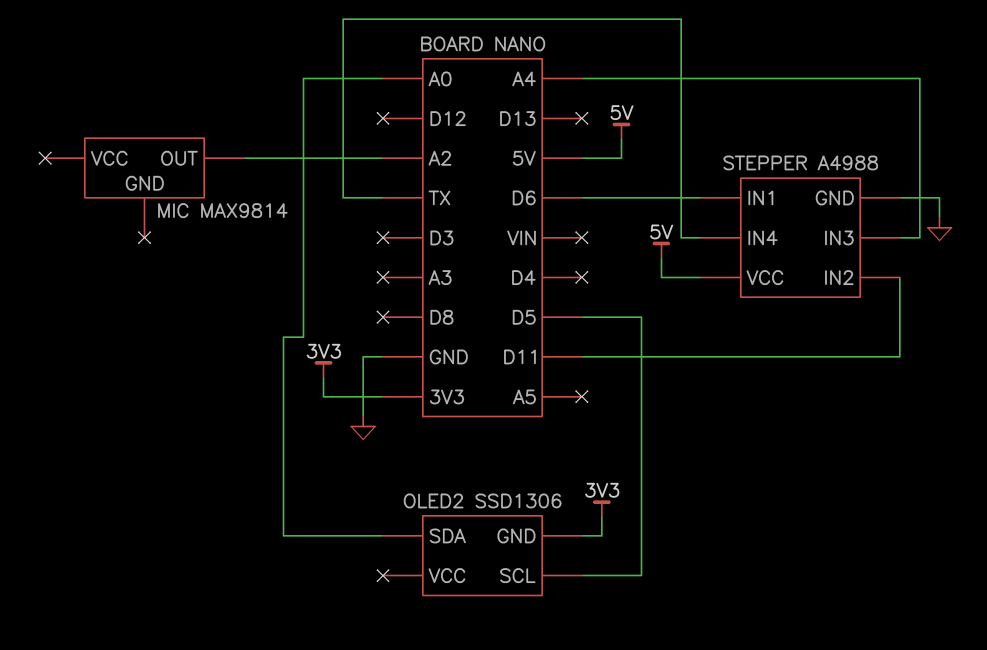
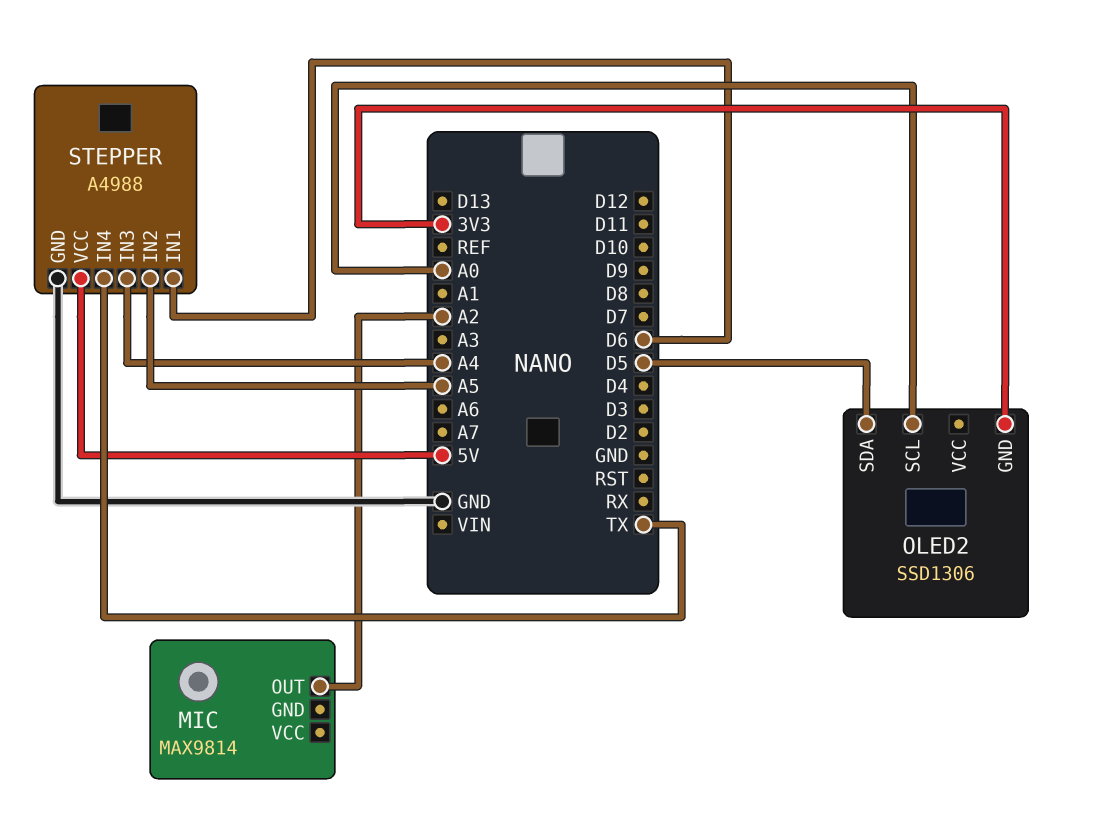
OLED2 pin SCL: D5 -> A0
OLED2 pin SDA: A0 -> D5
STEPPER pin IN2: D11 -> A5

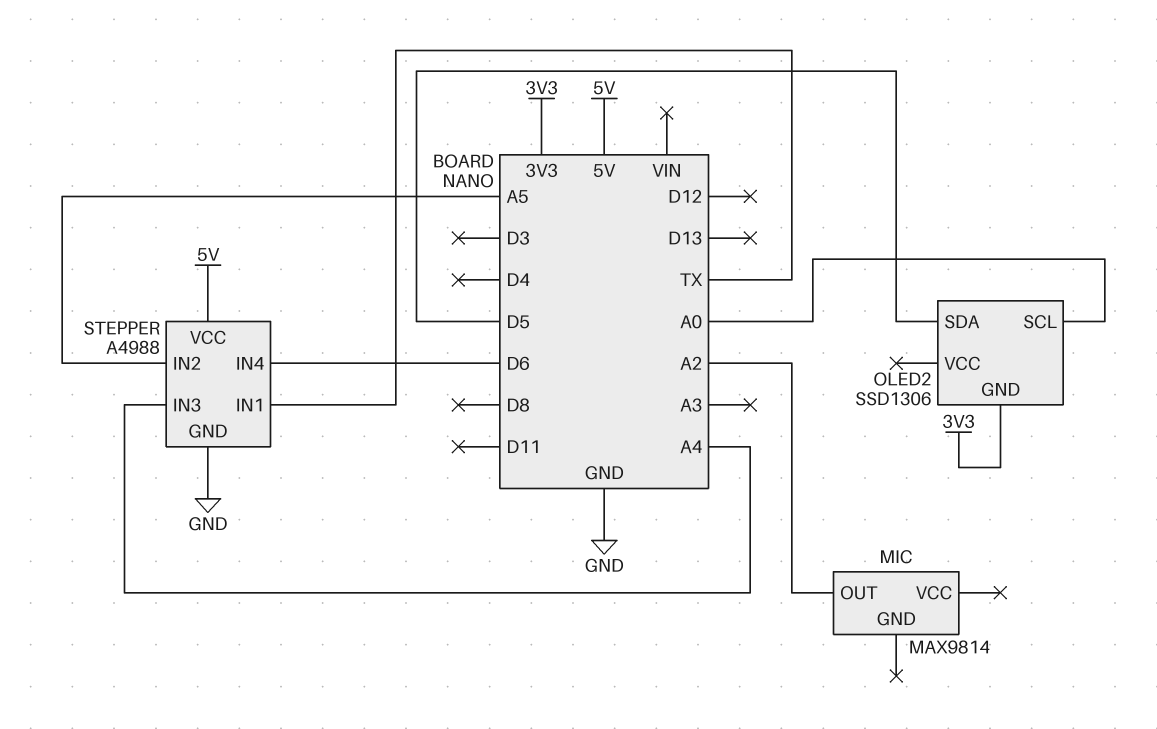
STEPPER pin IN1: D6 -> TX
STEPPER pin IN4: TX -> D6

